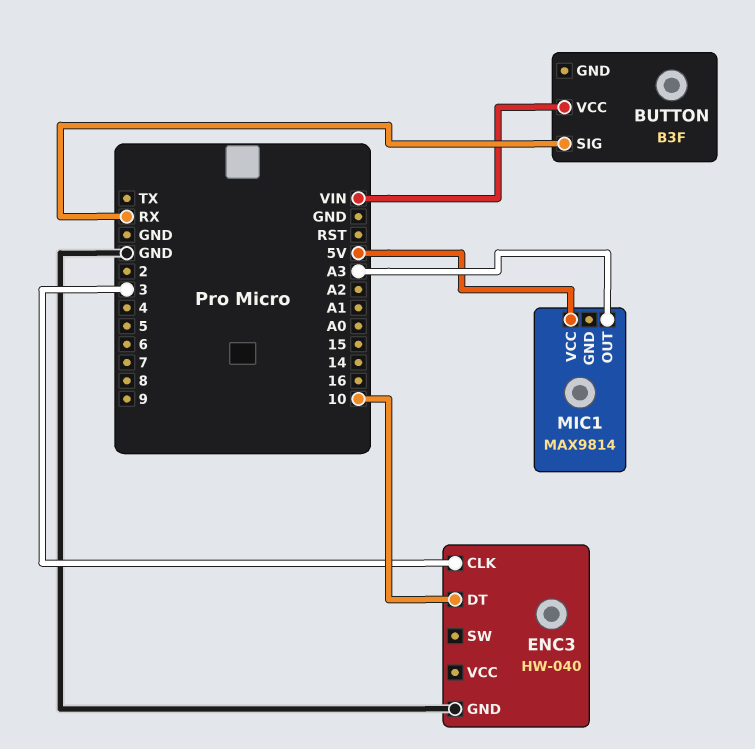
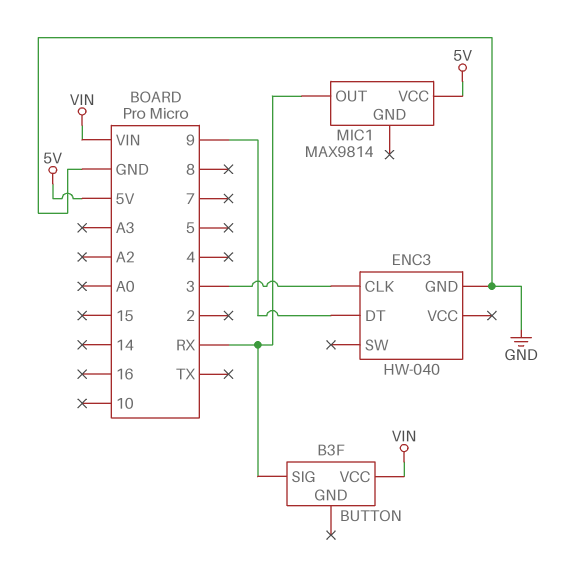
ENC3 pin DT: 10 -> 9
MIC1 pin OUT: A3 -> RX

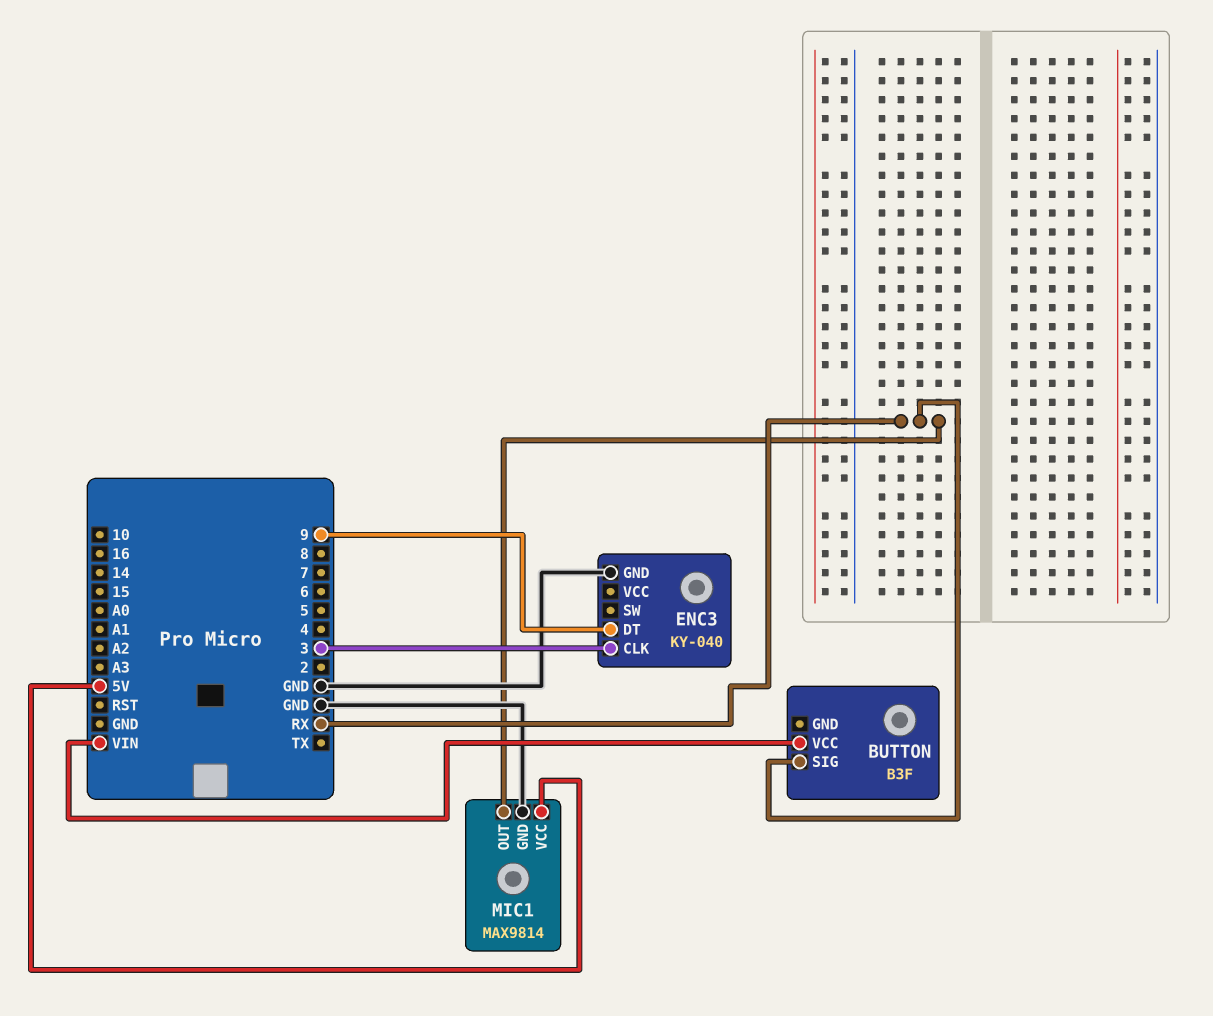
ENC3: HW-040 -> KY-040
MIC1 pin GND: none -> GND

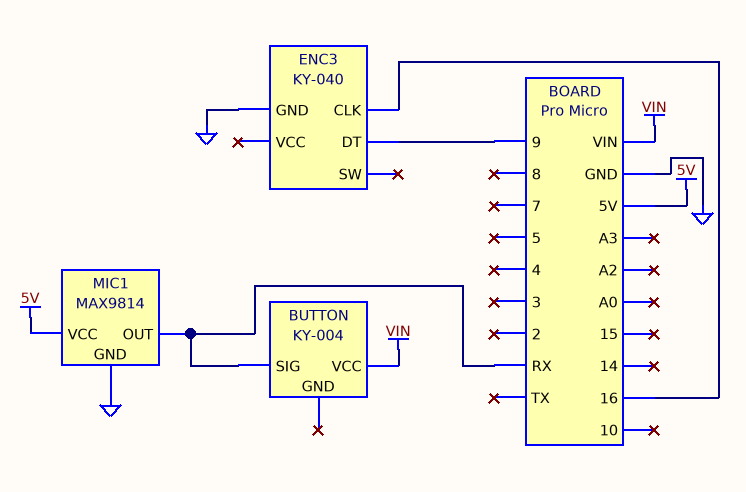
BUTTON: B3F -> KY-004
ENC3 pin CLK: 3 -> 16

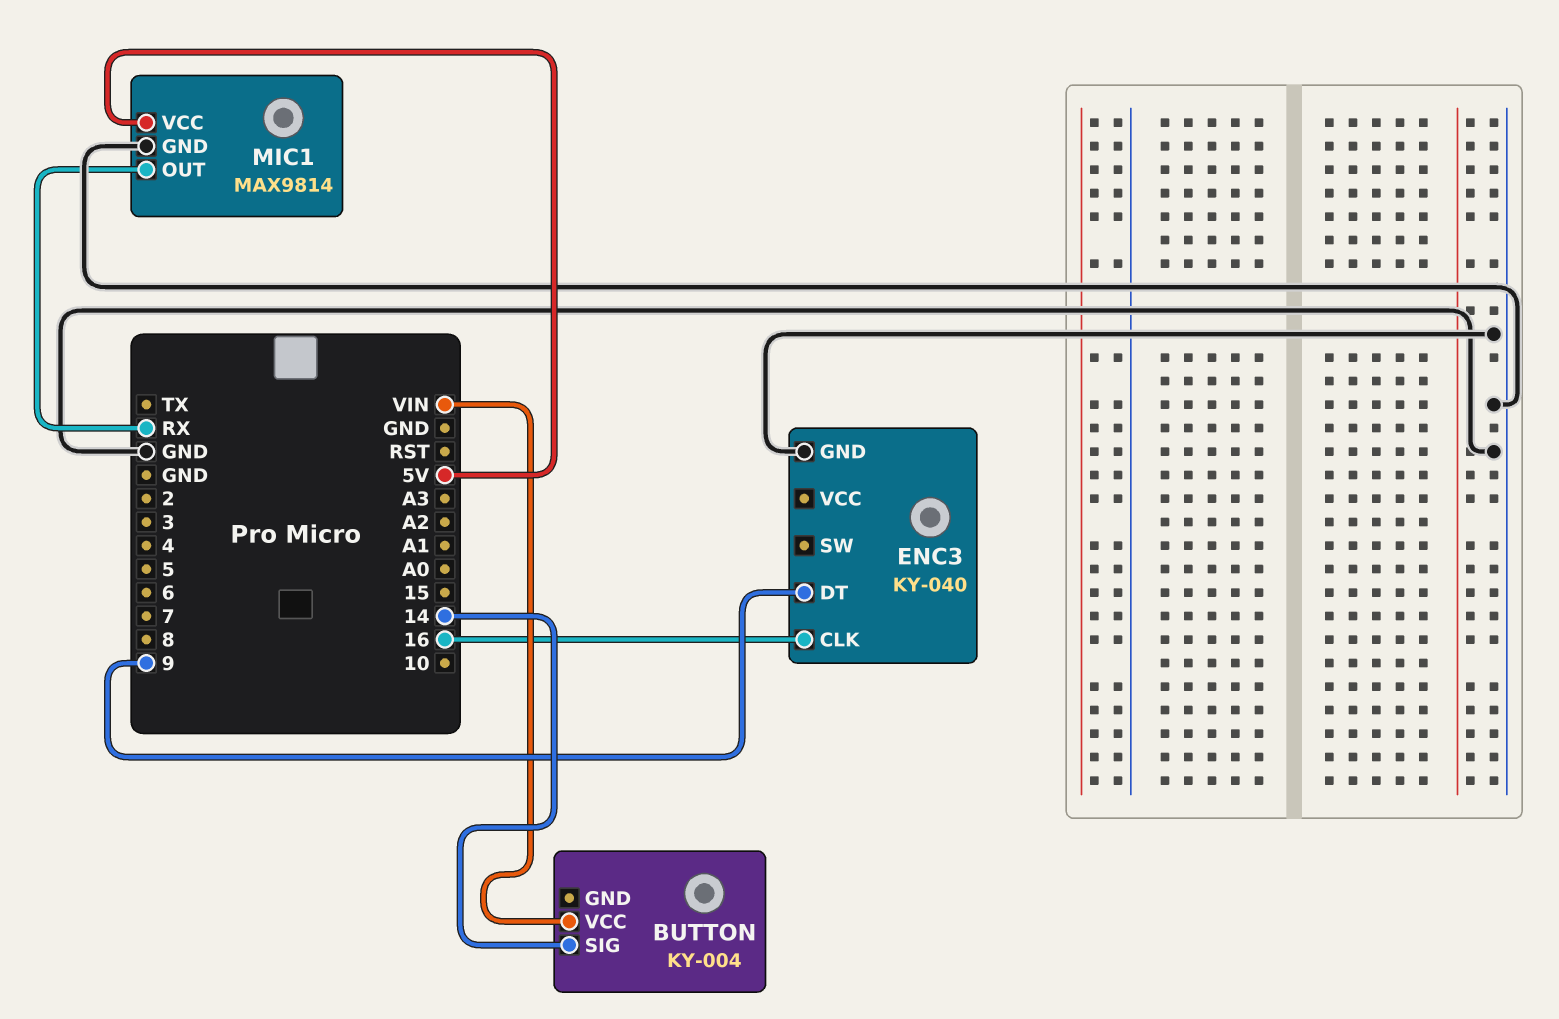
BUTTON pin SIG: RX -> 14

